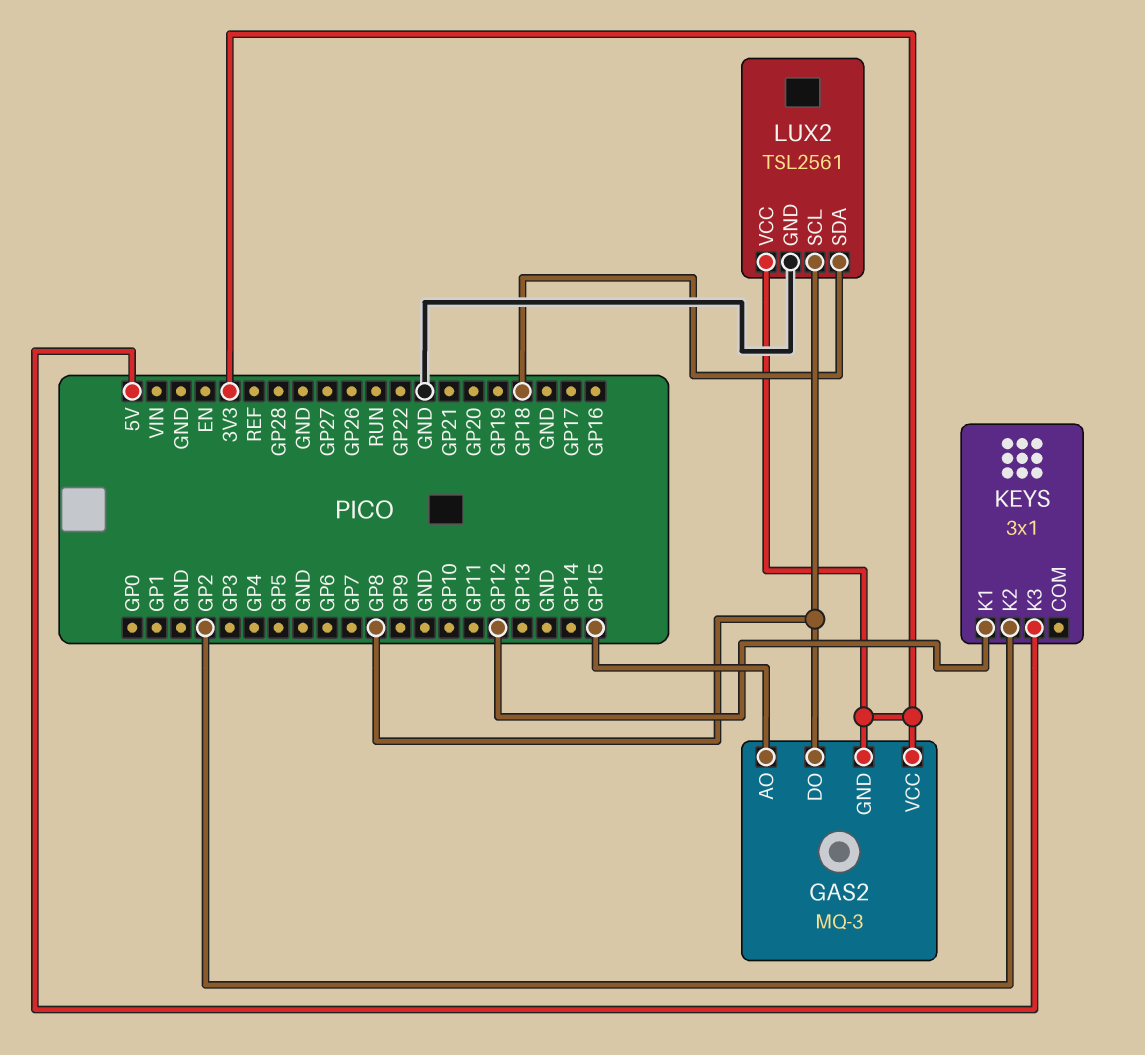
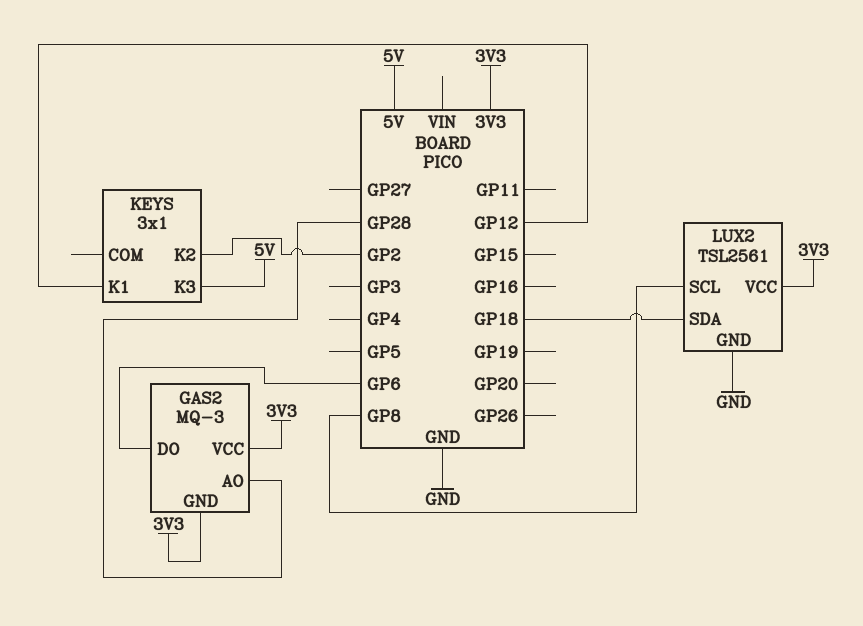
GAS2 pin AO: GP15 -> GP28
GAS2 pin DO: GP8 -> GP6

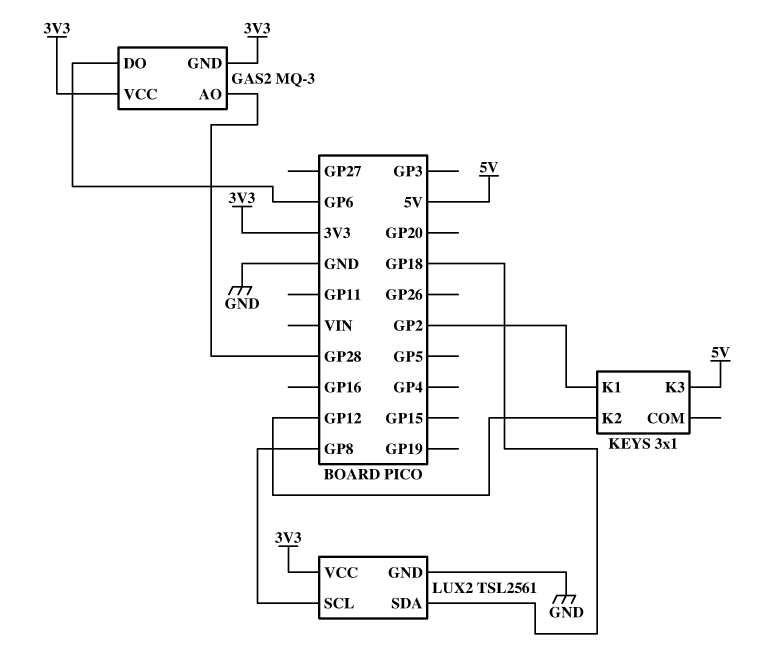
KEYS pin K1: GP12 -> GP2
KEYS pin K2: GP2 -> GP12

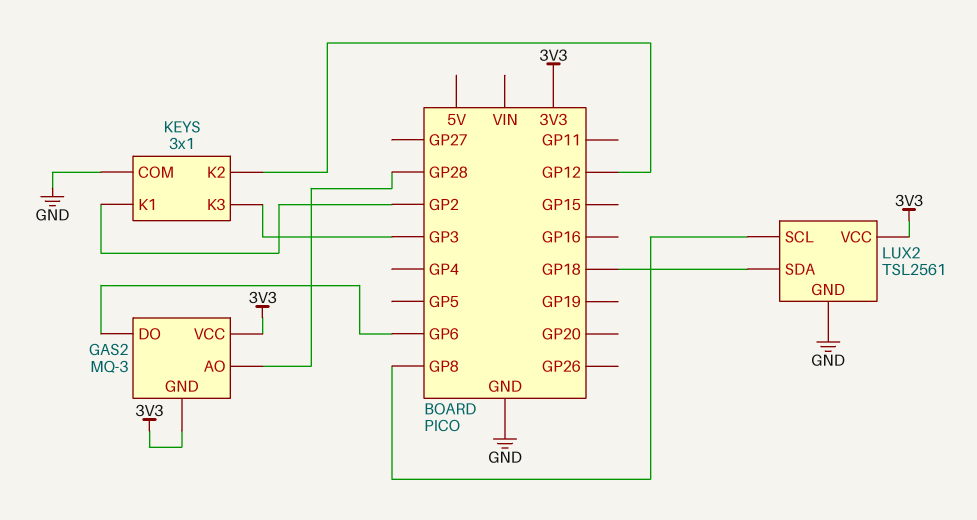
KEYS pin COM: none -> GND
KEYS pin K3: 5V -> GP3

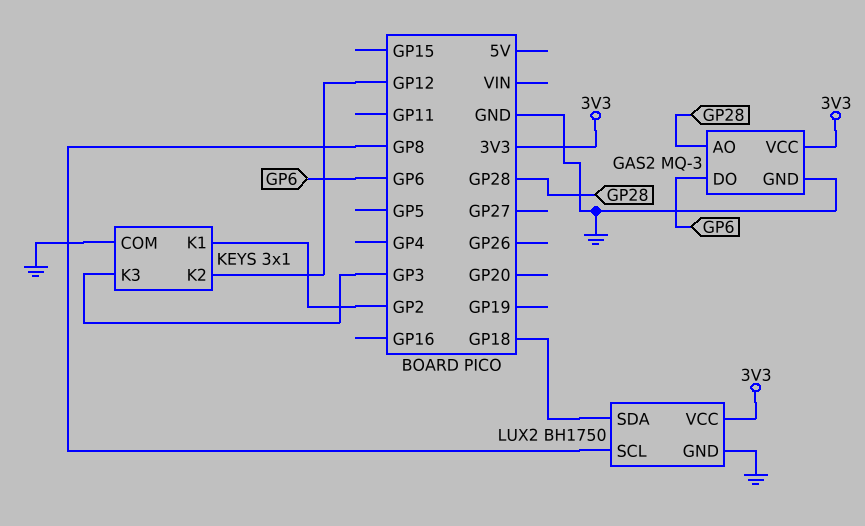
GAS2 pin GND: 3V3 -> GND
LUX2: TSL2561 -> BH1750

